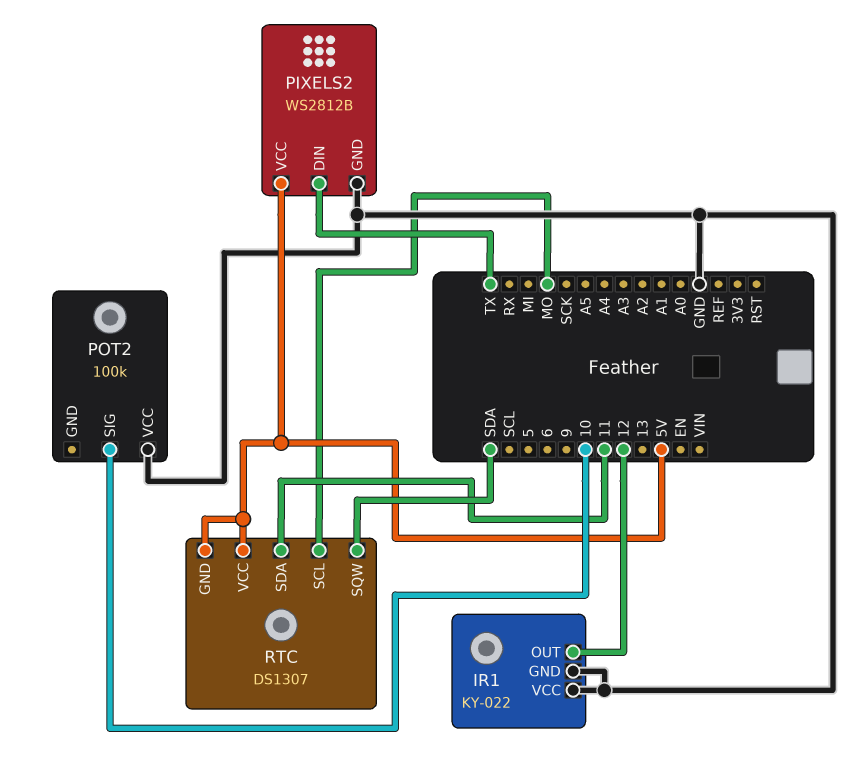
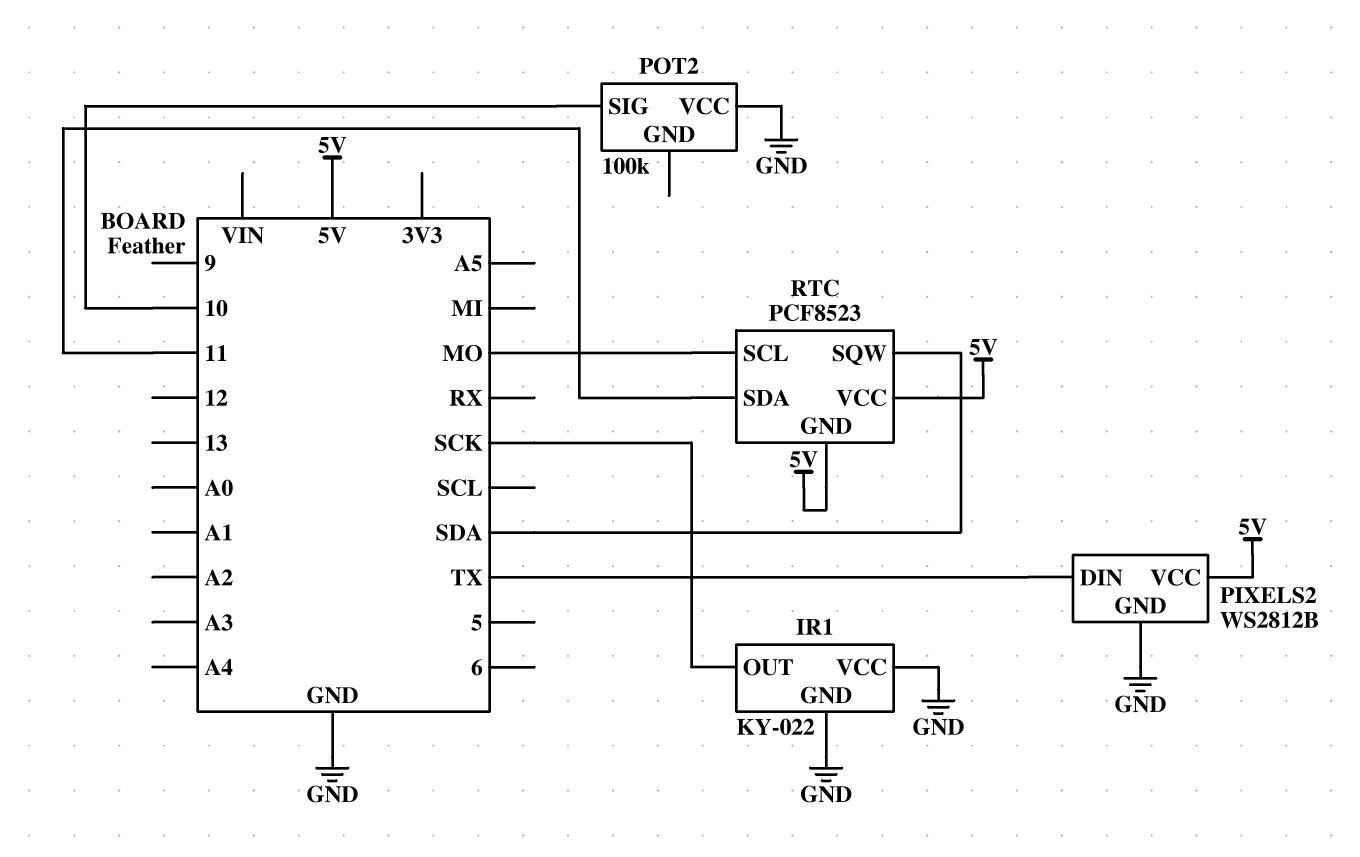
IR1 pin OUT: 12 -> SCK
RTC: DS1307 -> PCF8523

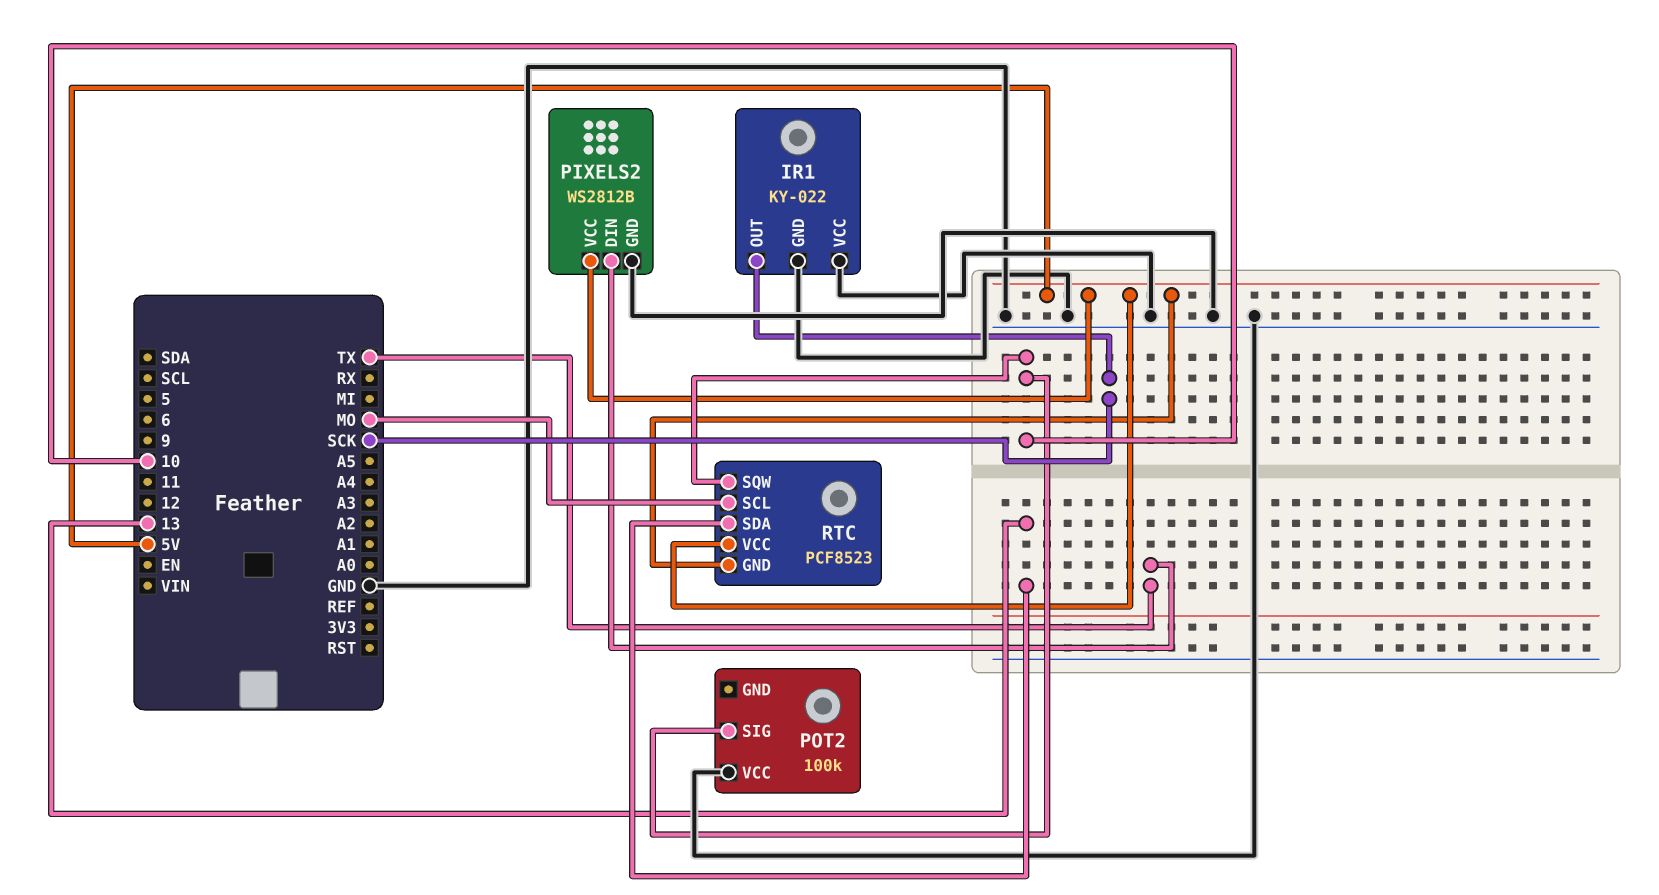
RTC pin SDA: 11 -> 13
RTC pin SQW: SDA -> 10

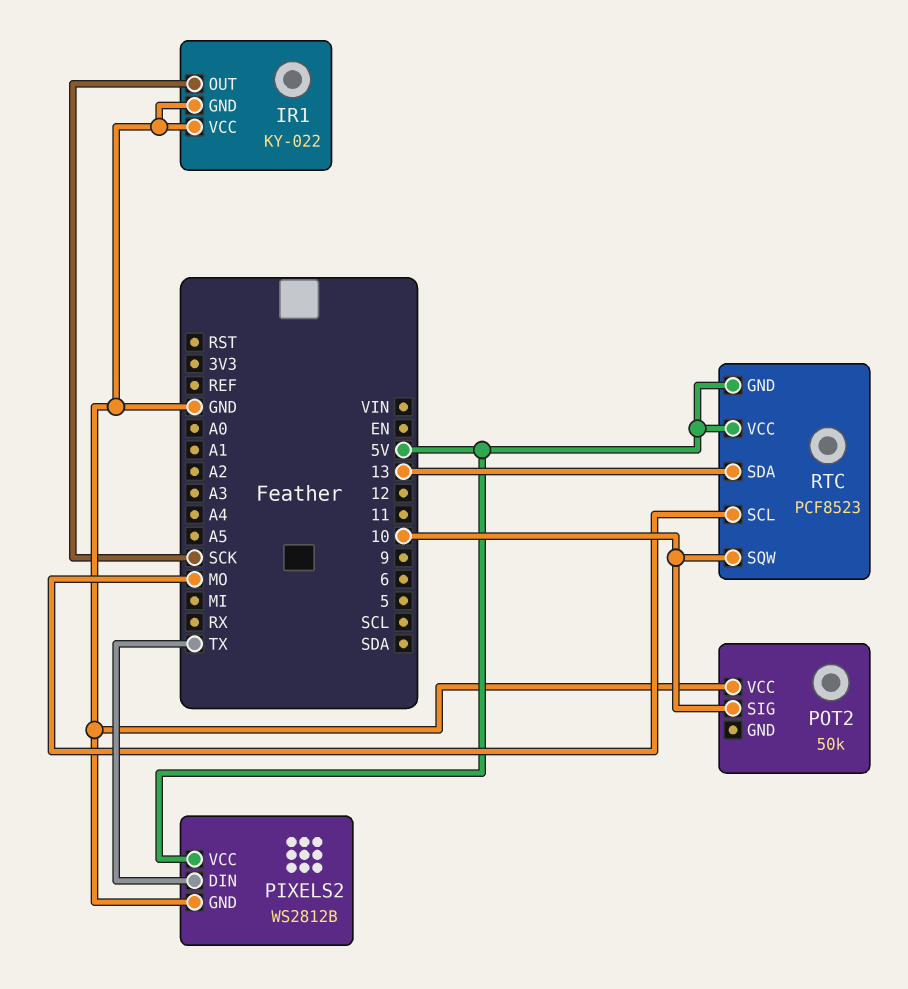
POT2: 100k -> 50k

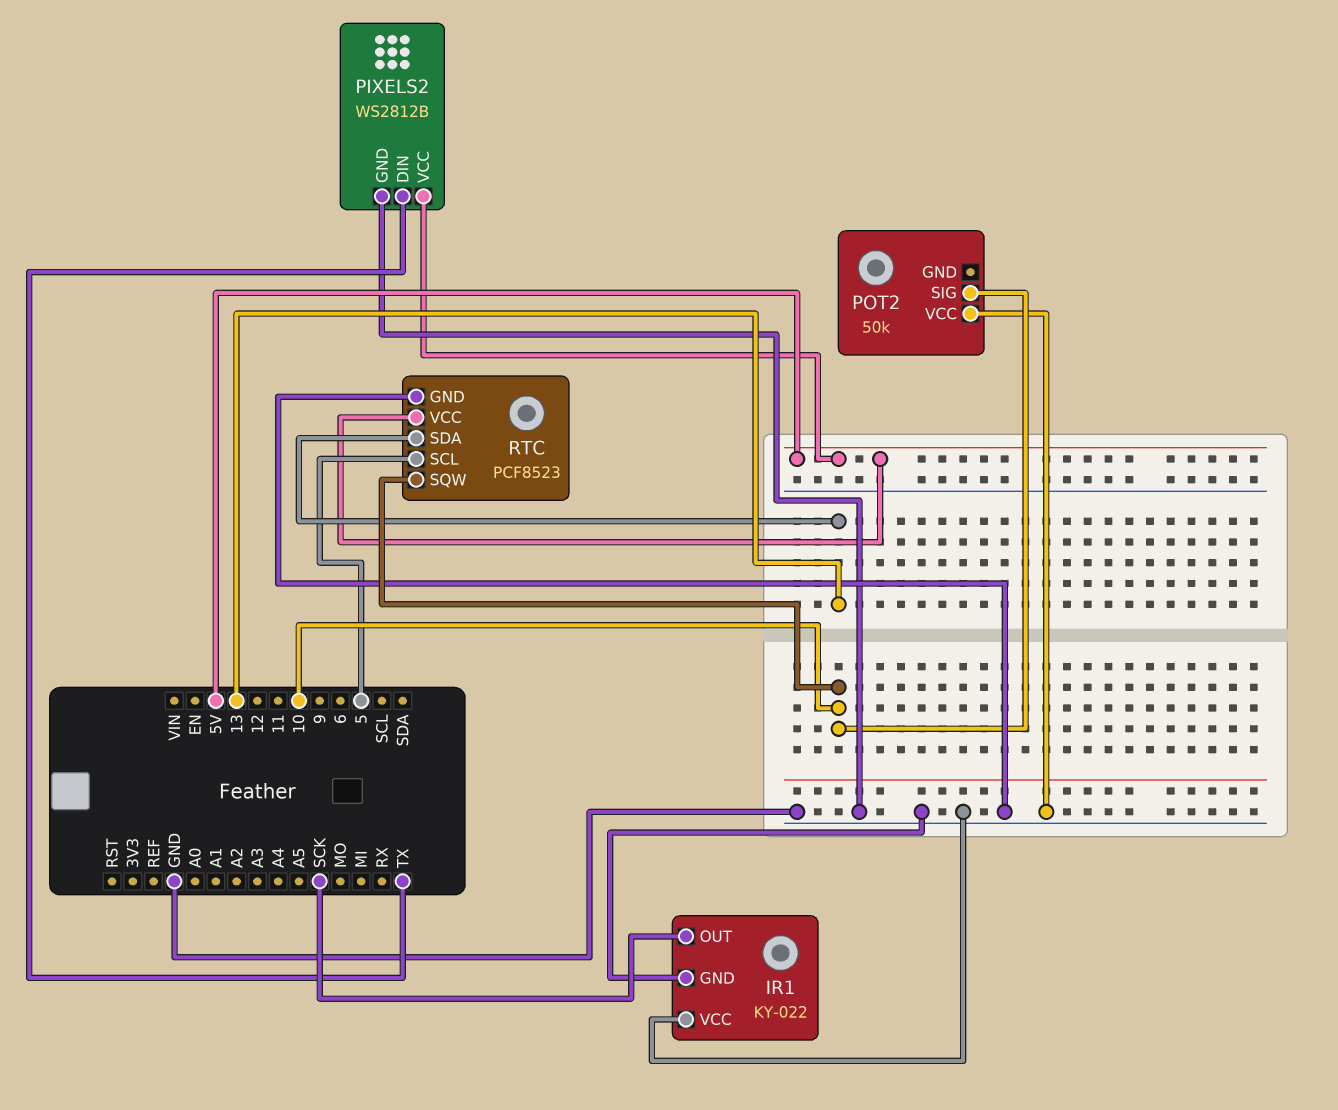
RTC pin GND: 5V -> GND
RTC pin SCL: MO -> 5

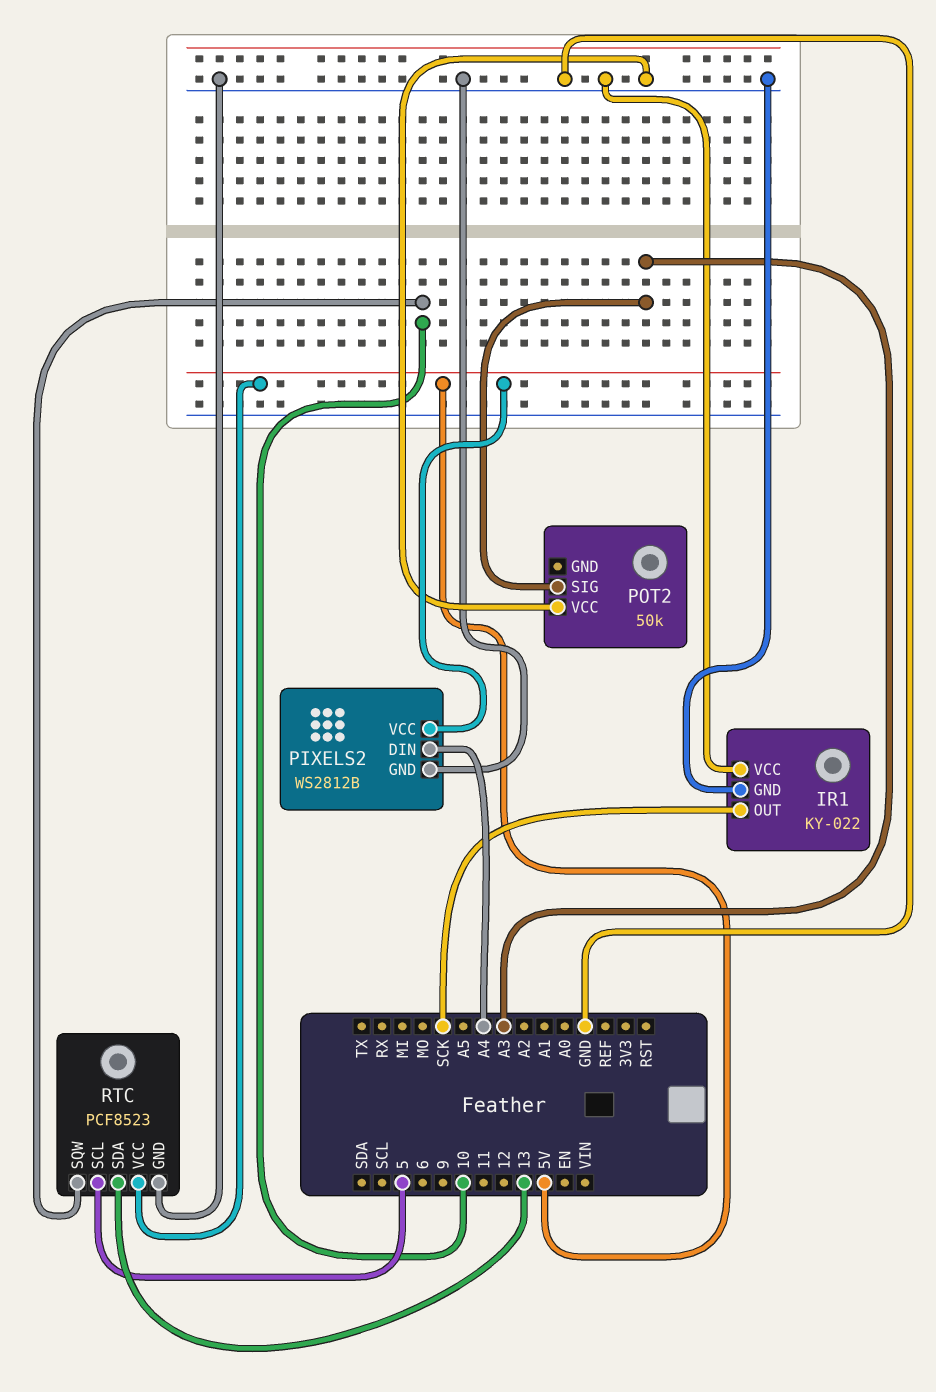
PIXELS2 pin DIN: TX -> A4
POT2 pin SIG: 10 -> A3

